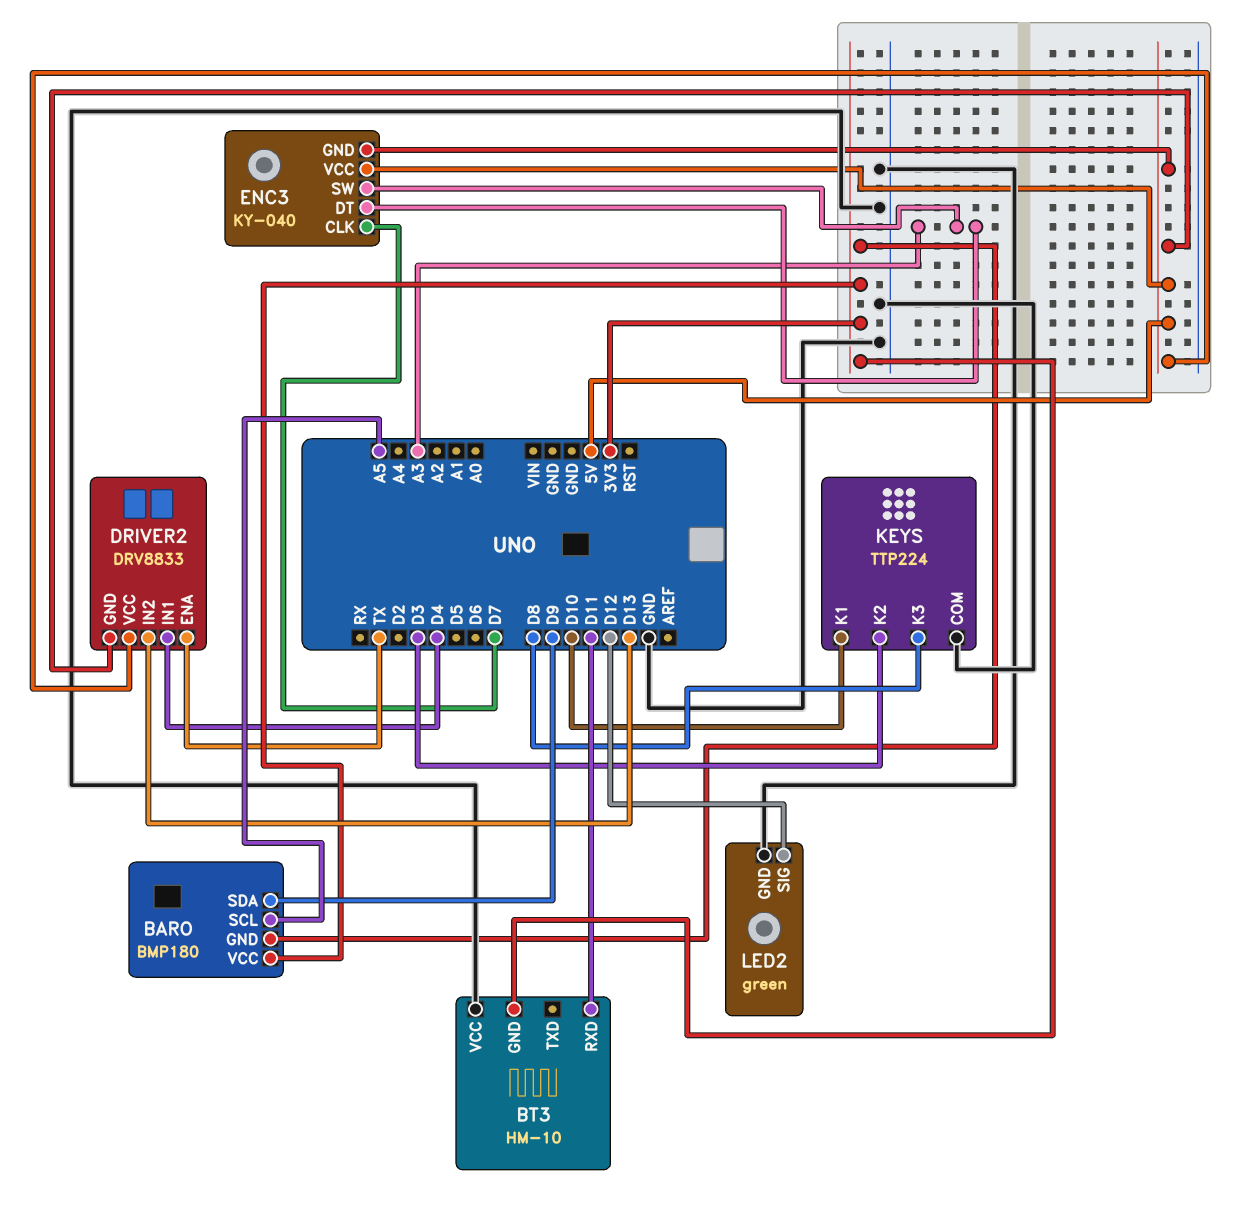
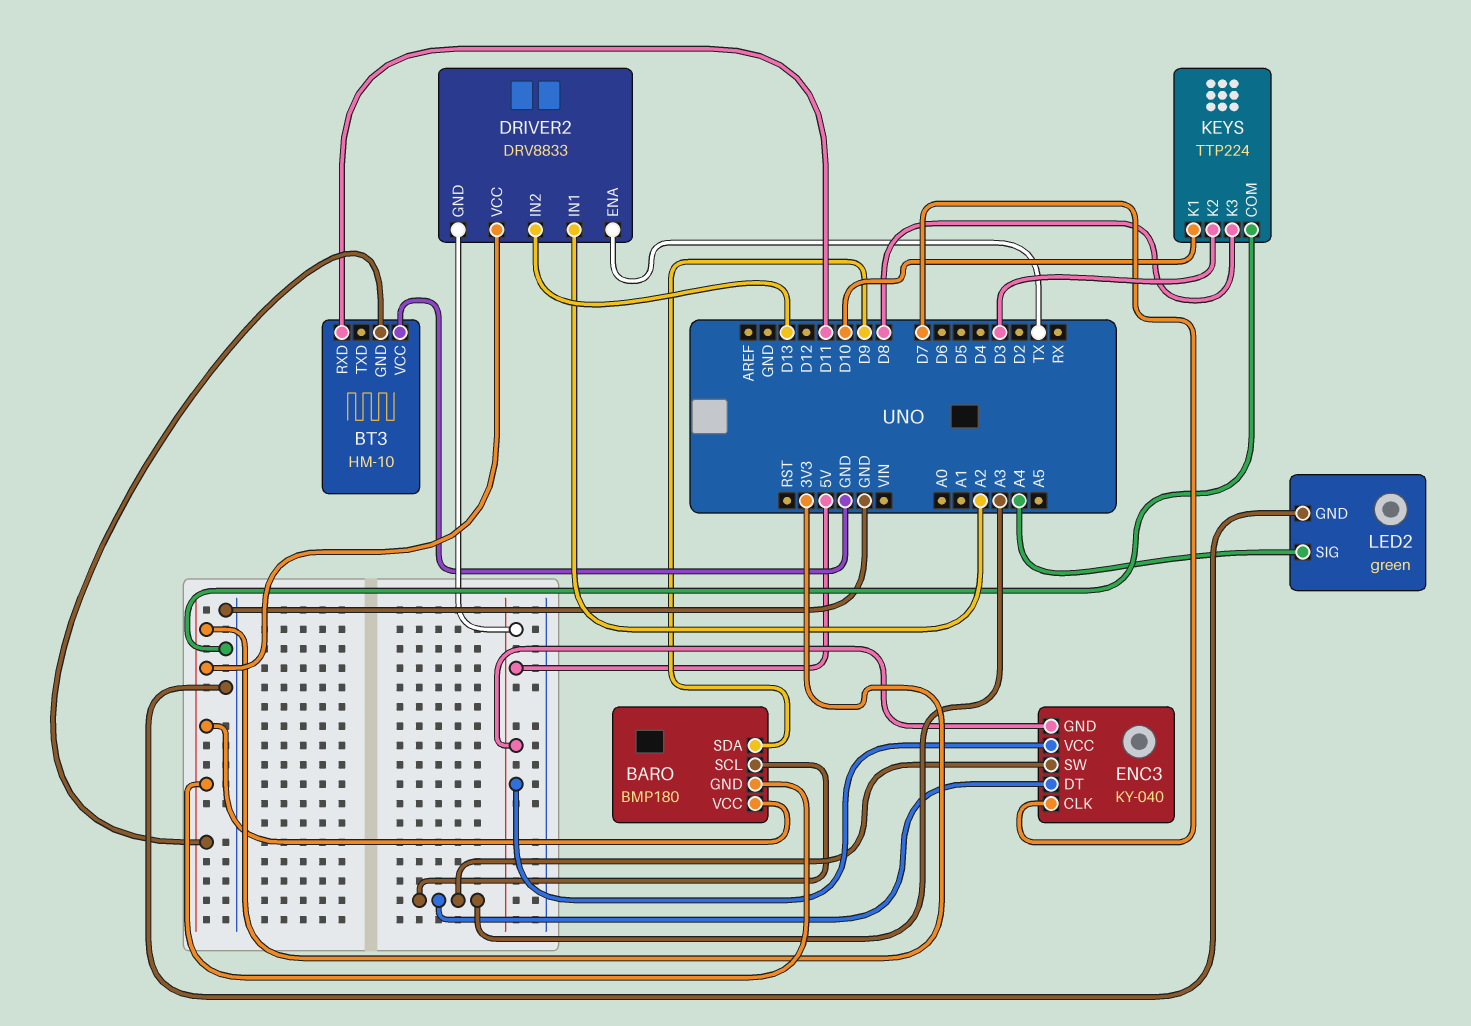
BARO pin SCL: A5 -> A3
DRIVER2 pin IN1: D4 -> A2
DRIVER2 pin VCC: 5V -> 3V3
LED2 pin SIG: D12 -> A4

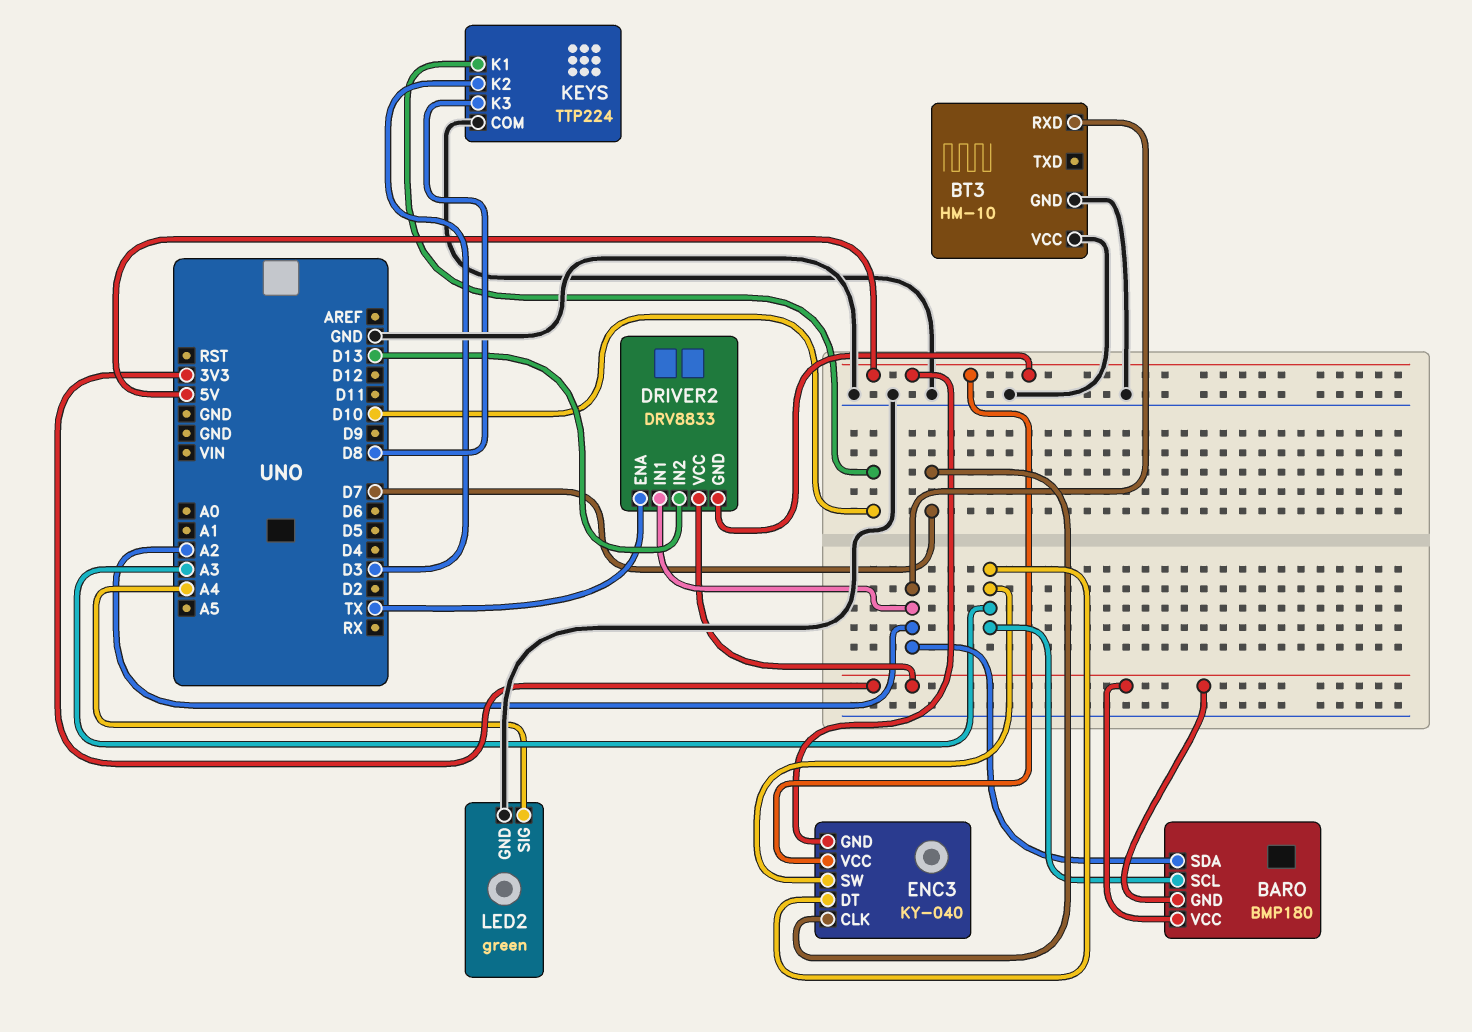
BARO pin SDA: D9 -> A2
BT3 pin GND: 3V3 -> GND
BT3 pin RXD: D11 -> A2

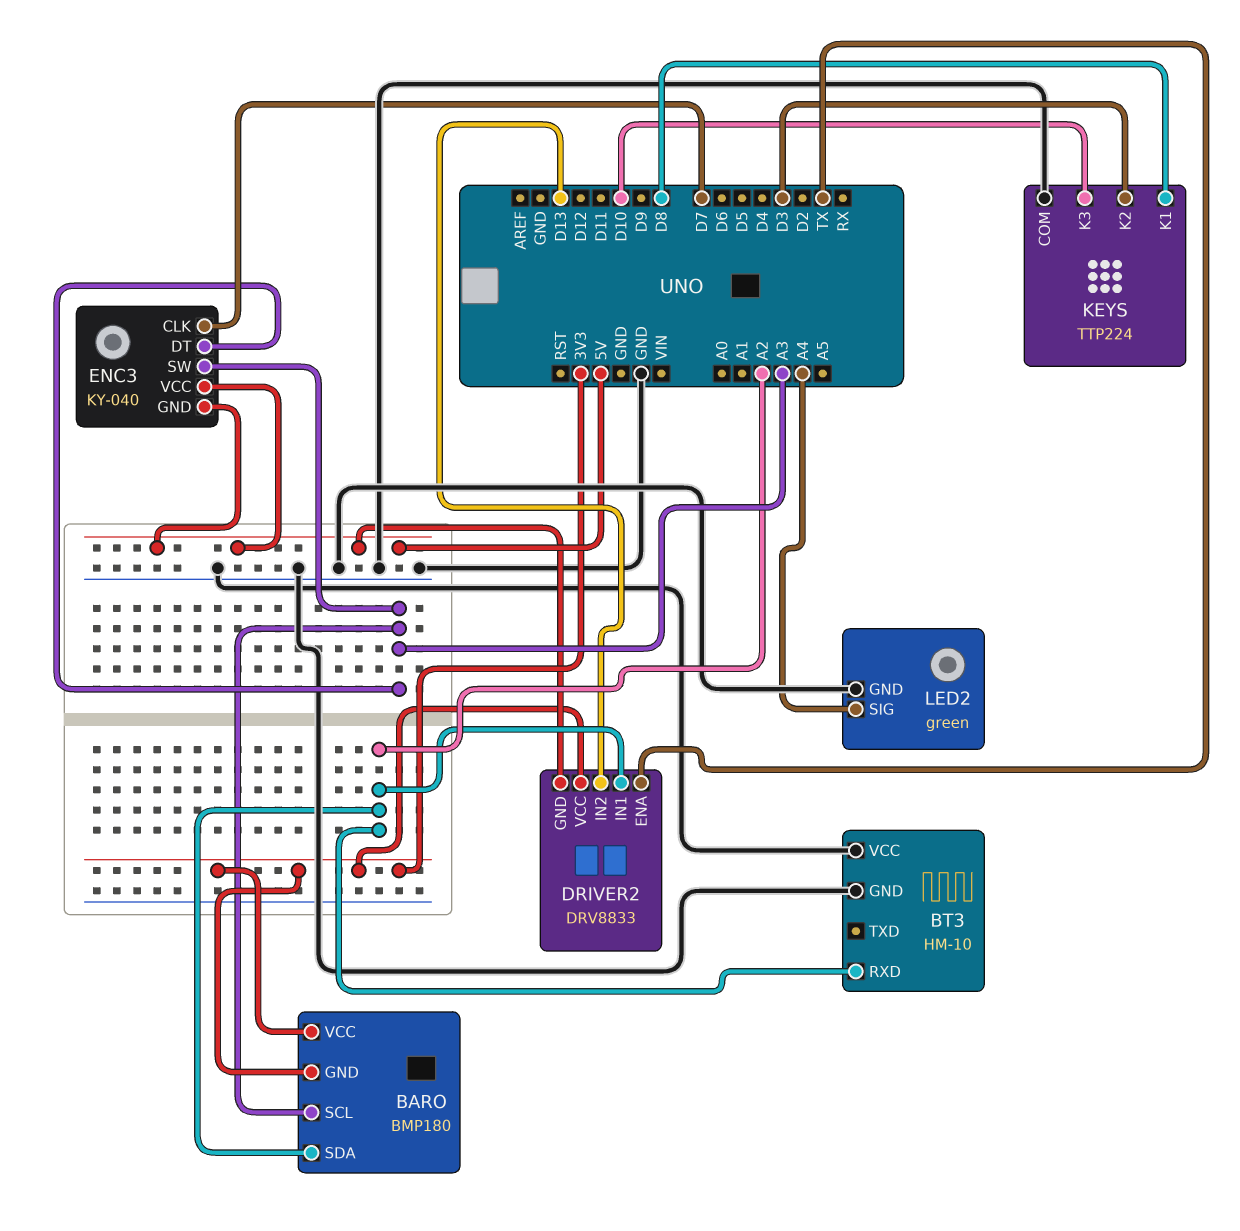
KEYS pin K1: D10 -> D8
KEYS pin K3: D8 -> D10

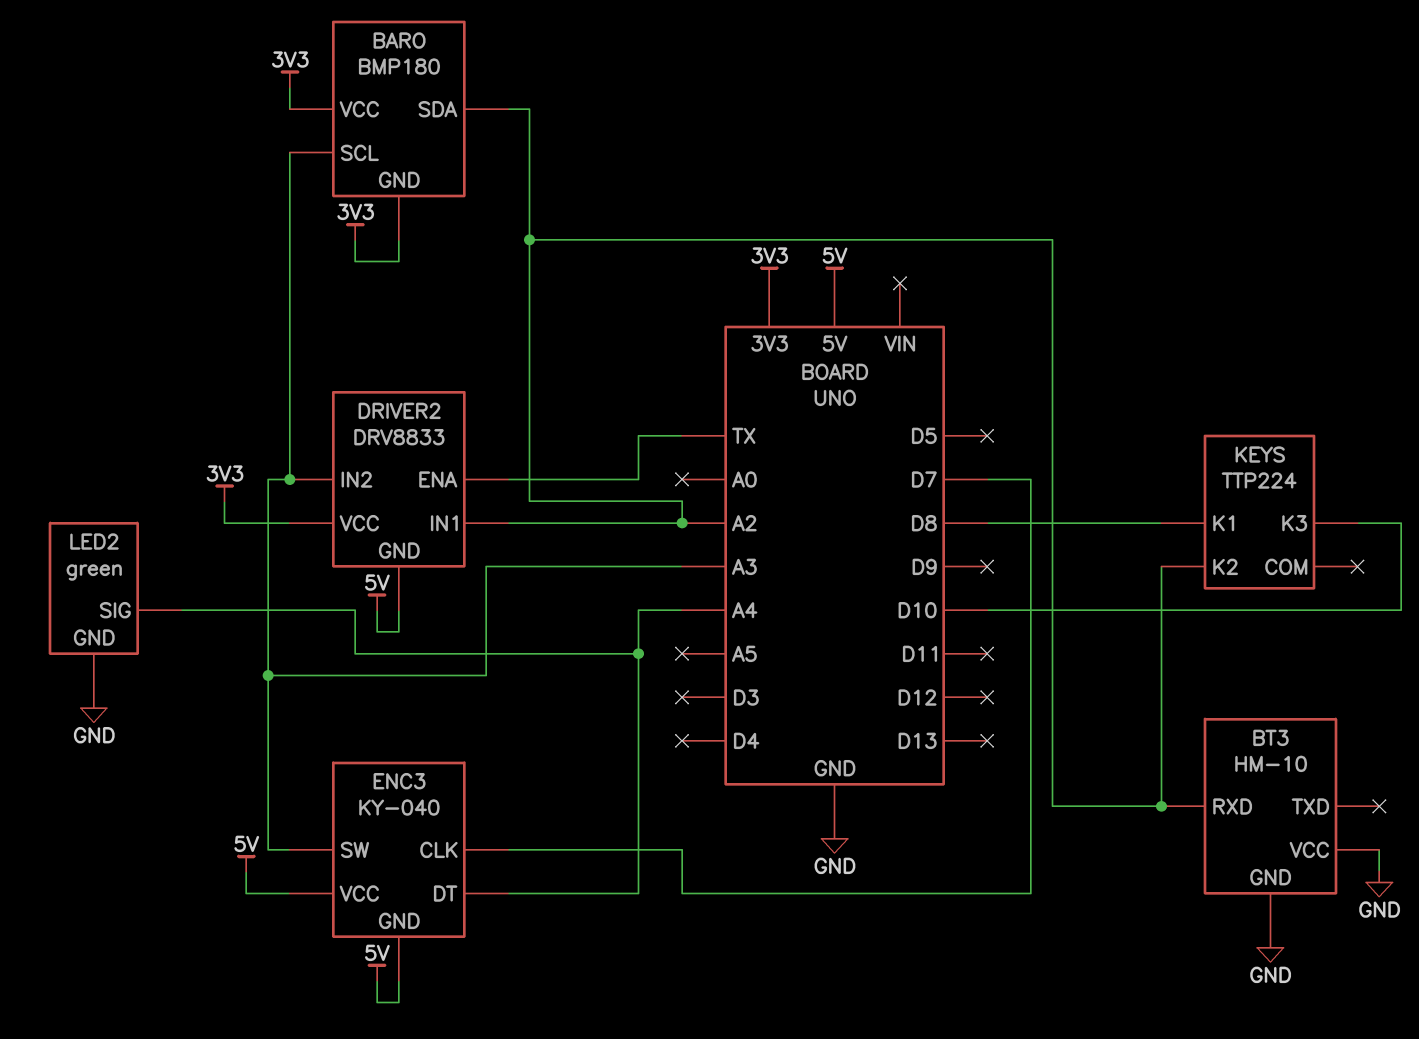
DRIVER2 pin IN2: D13 -> A3
ENC3 pin DT: A3 -> A4
KEYS pin COM: GND -> none
KEYS pin K2: D3 -> A2

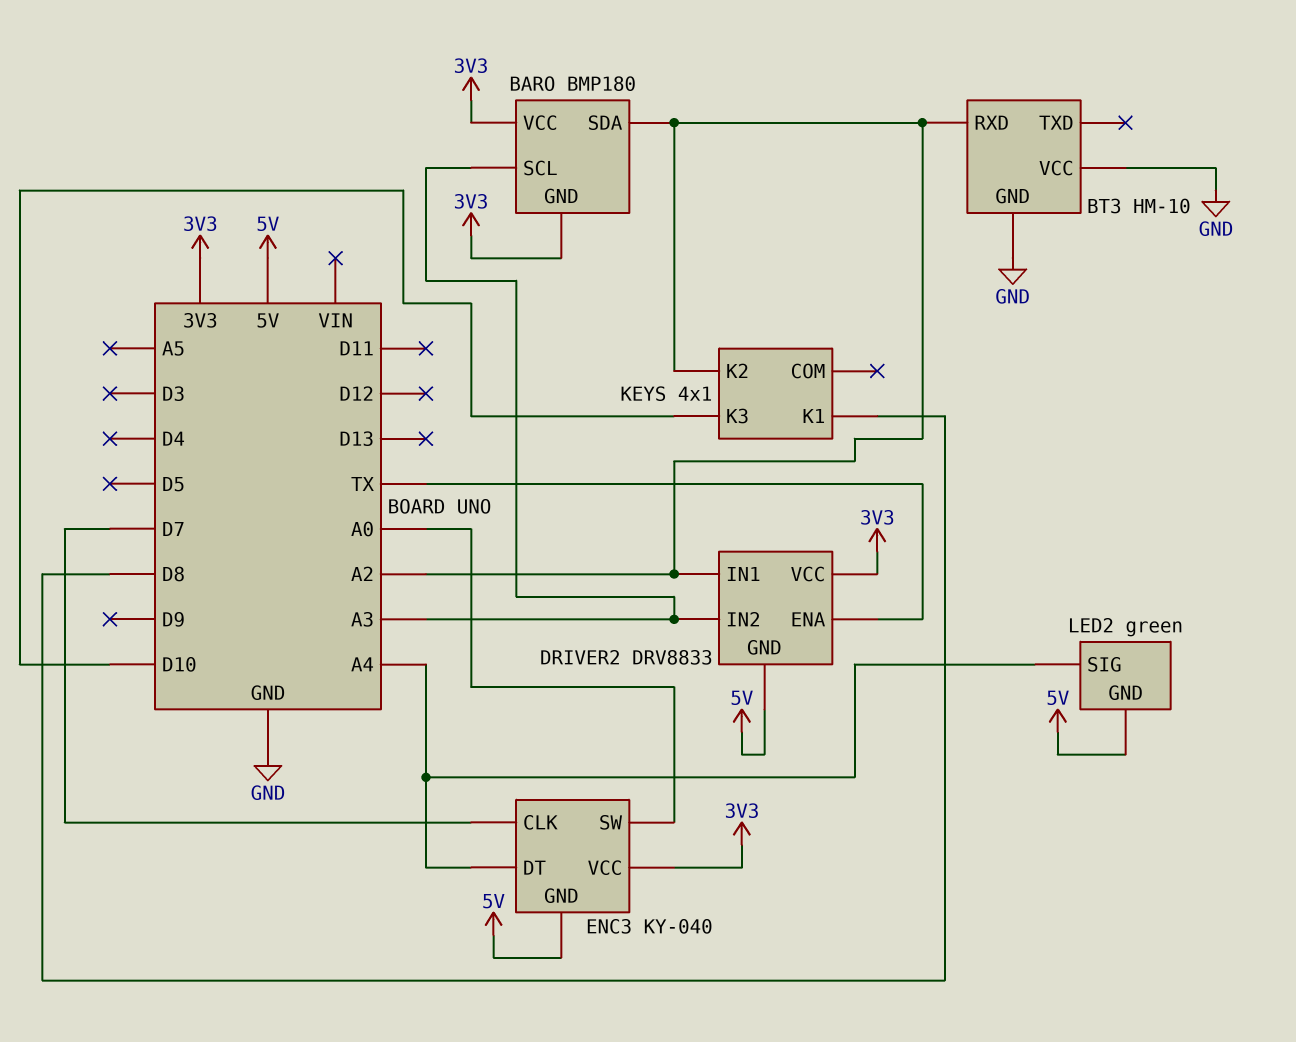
ENC3 pin SW: A3 -> A0
ENC3 pin VCC: 5V -> 3V3
KEYS: TTP224 -> 4x1
LED2 pin GND: GND -> 5V

